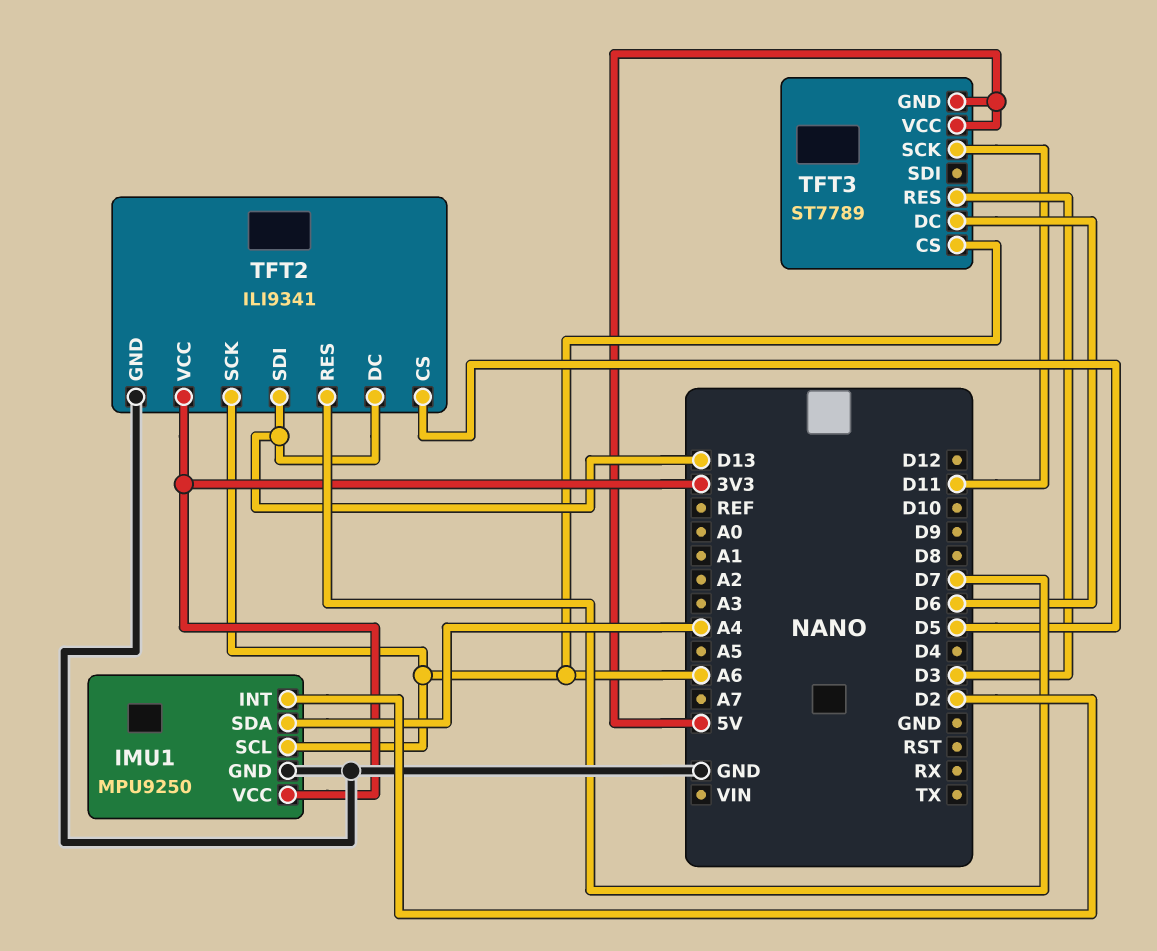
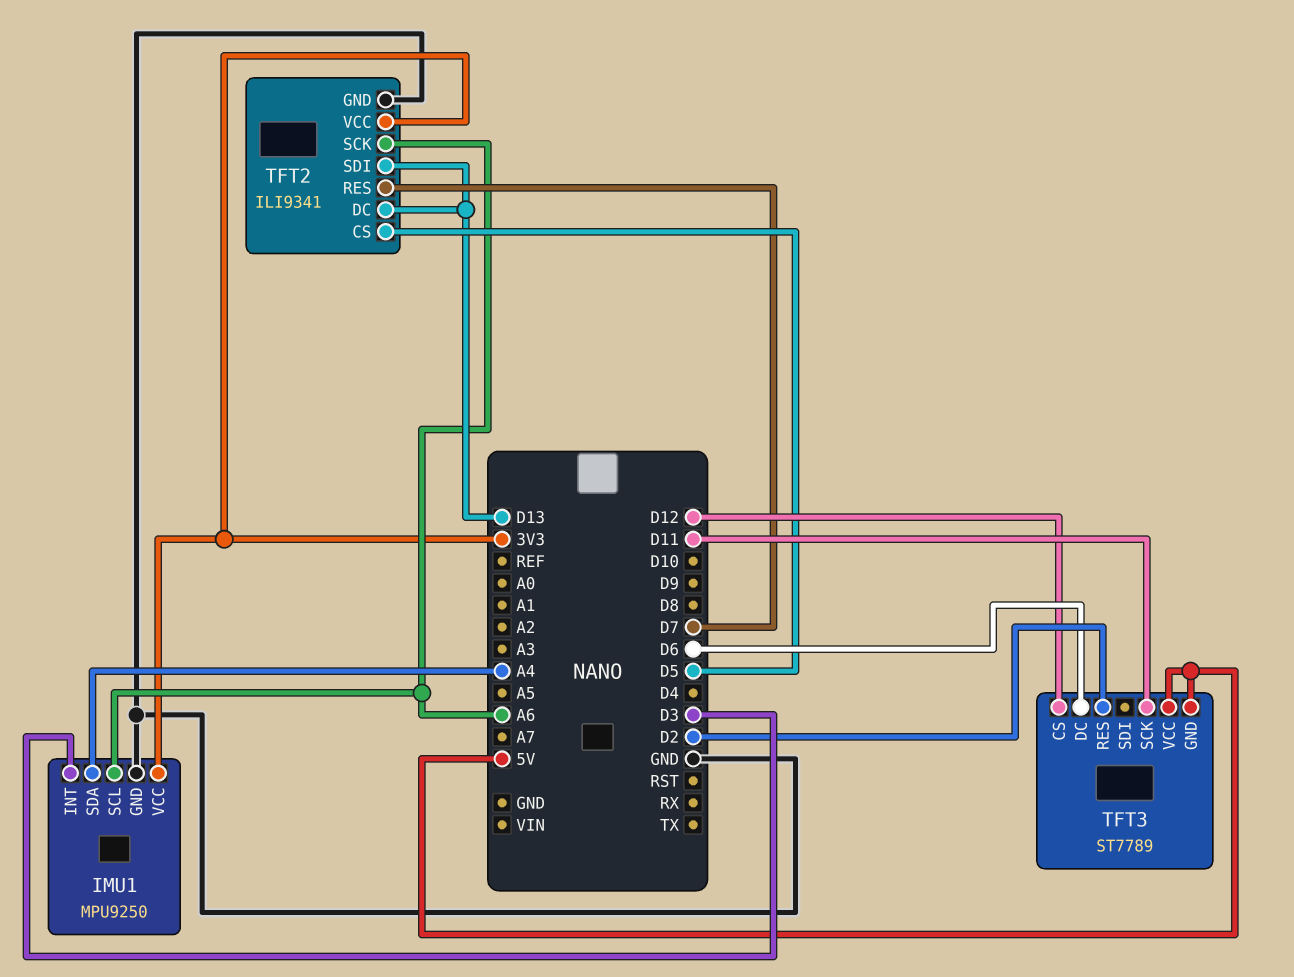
IMU1 pin INT: D2 -> D3
TFT3 pin CS: A6 -> D12
TFT3 pin RES: D3 -> D2

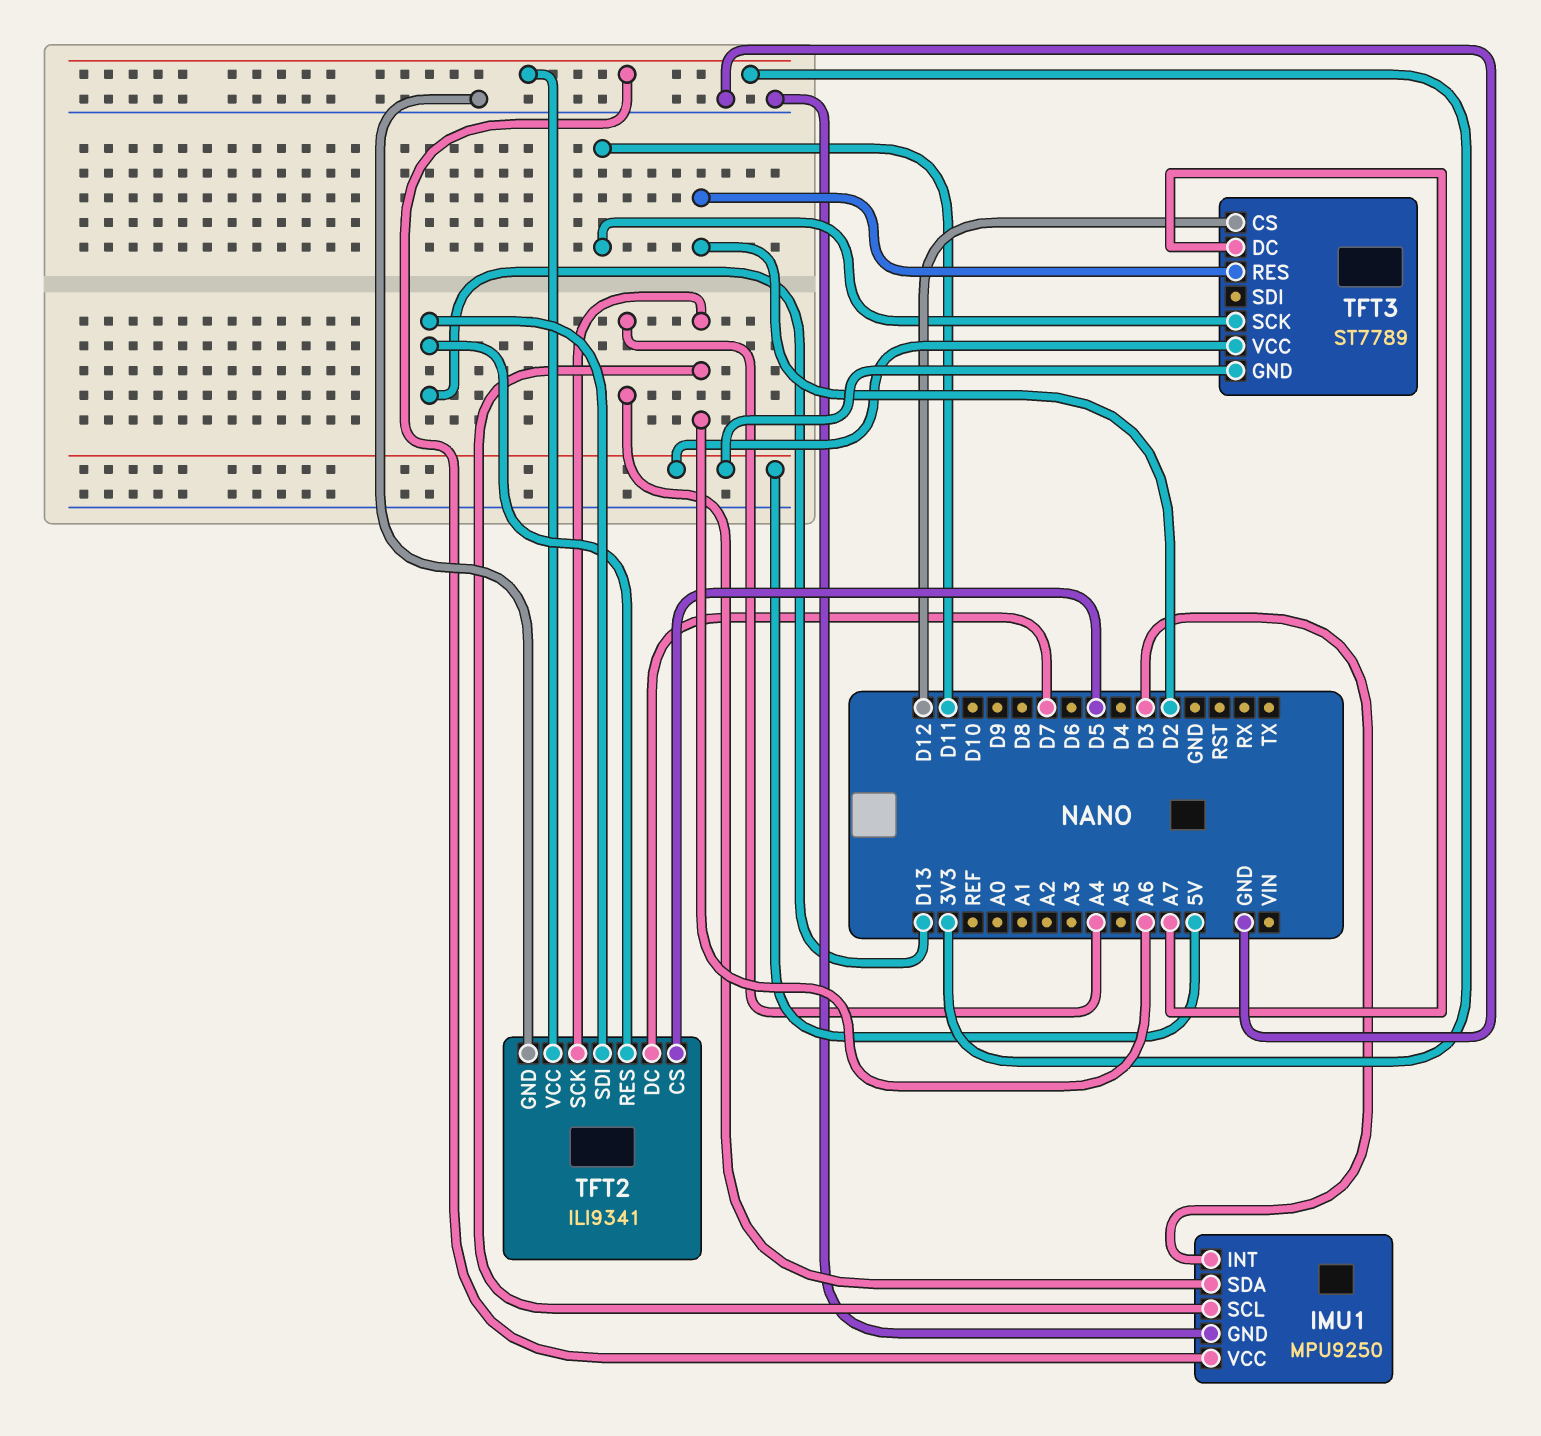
TFT2 pin DC: D13 -> D7
TFT2 pin RES: D7 -> D13
TFT3 pin DC: D6 -> A7

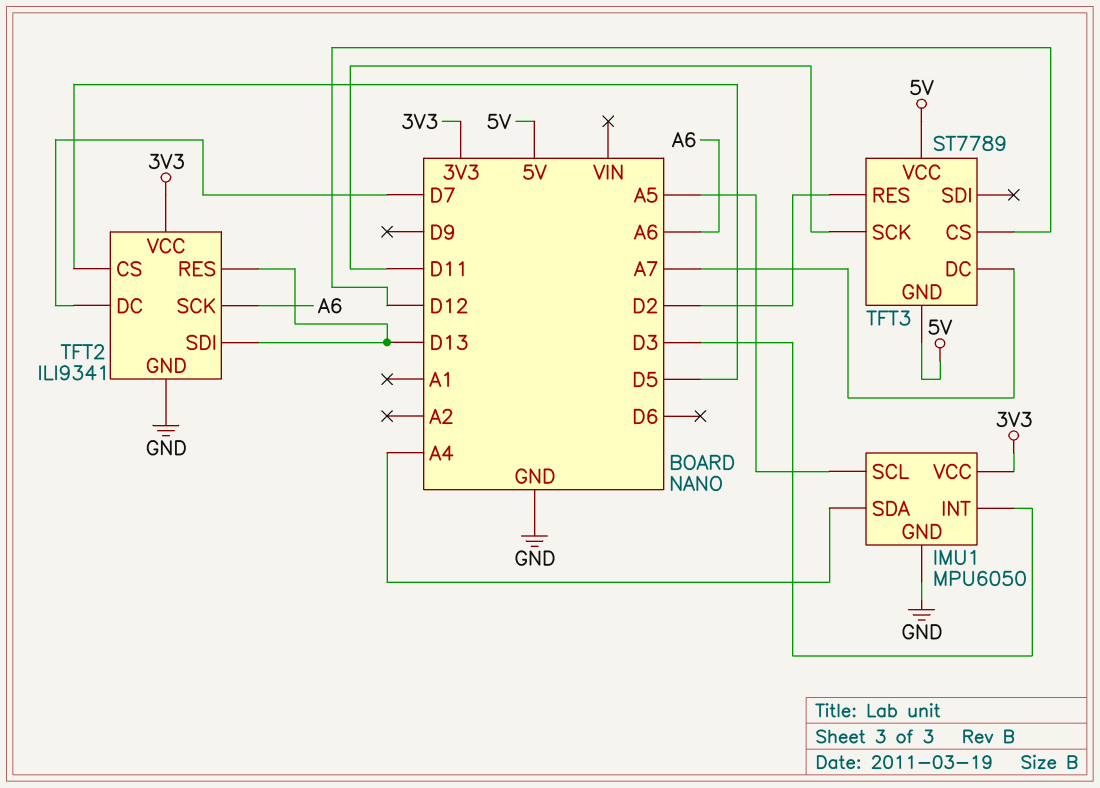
IMU1: MPU9250 -> MPU6050
IMU1 pin SCL: A6 -> A5

